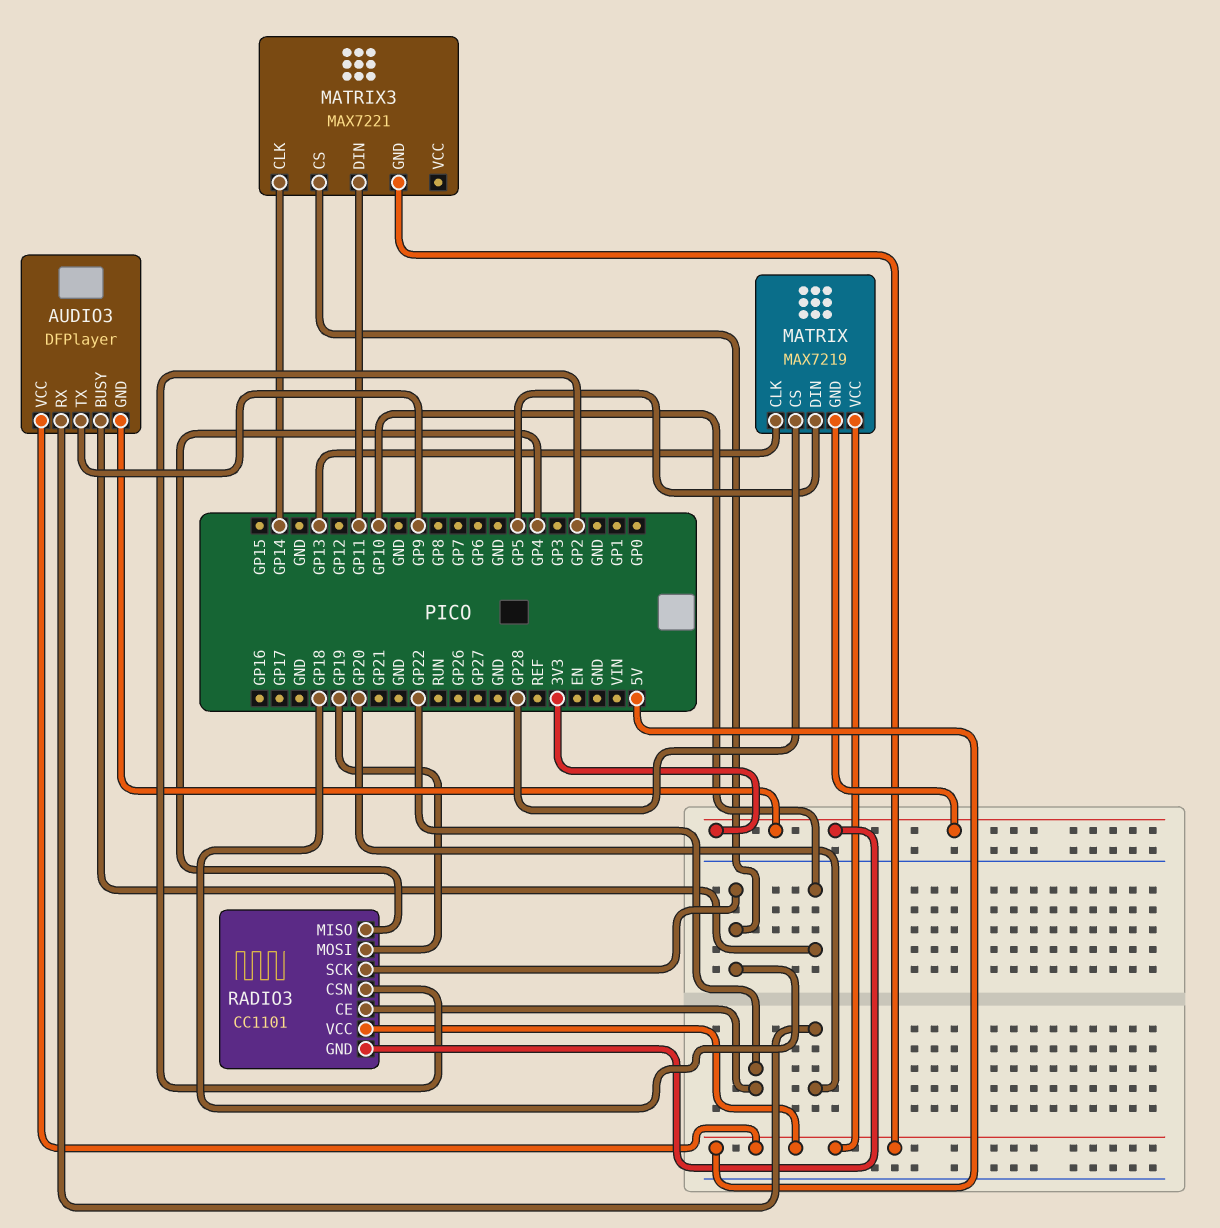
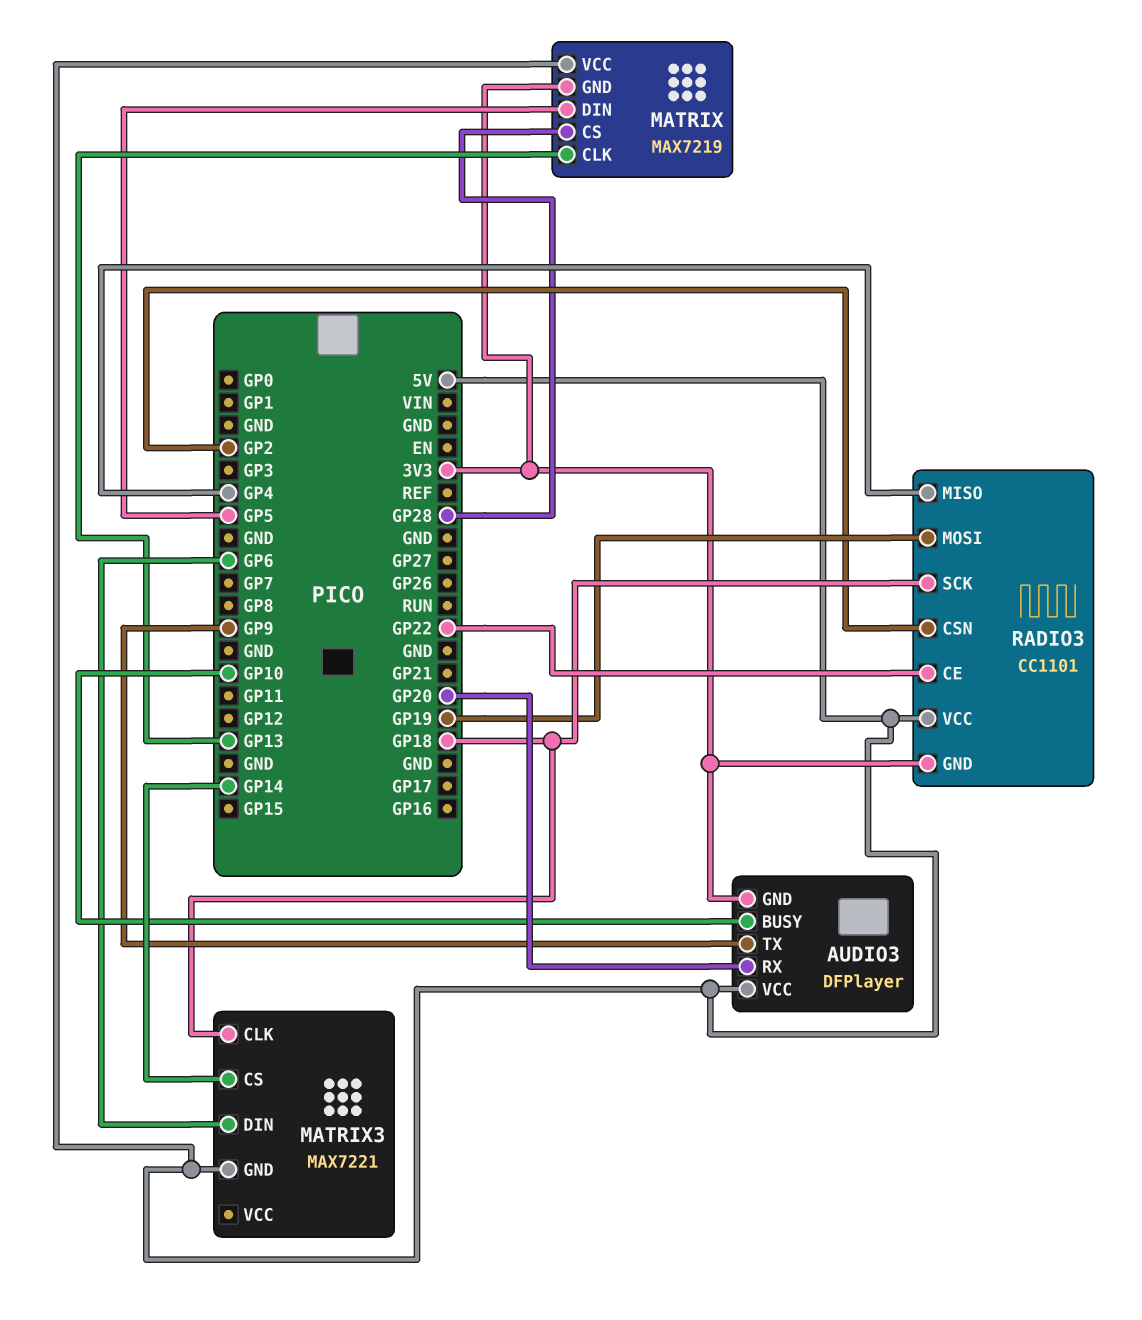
MATRIX3 pin CLK: GP14 -> GP18
MATRIX3 pin CS: GP18 -> GP14
MATRIX3 pin DIN: GP11 -> GP6

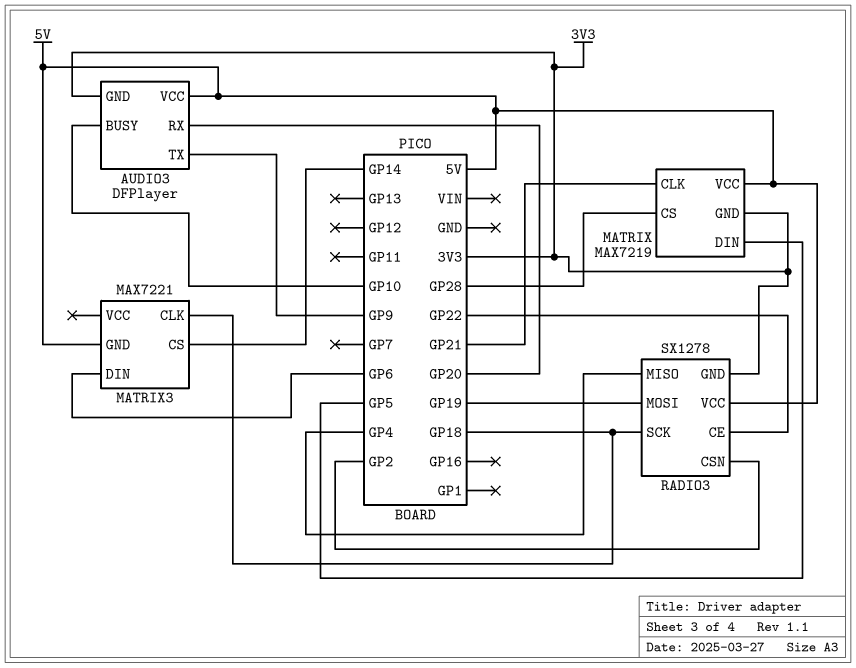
MATRIX pin CLK: GP13 -> GP21
RADIO3: CC1101 -> SX1278

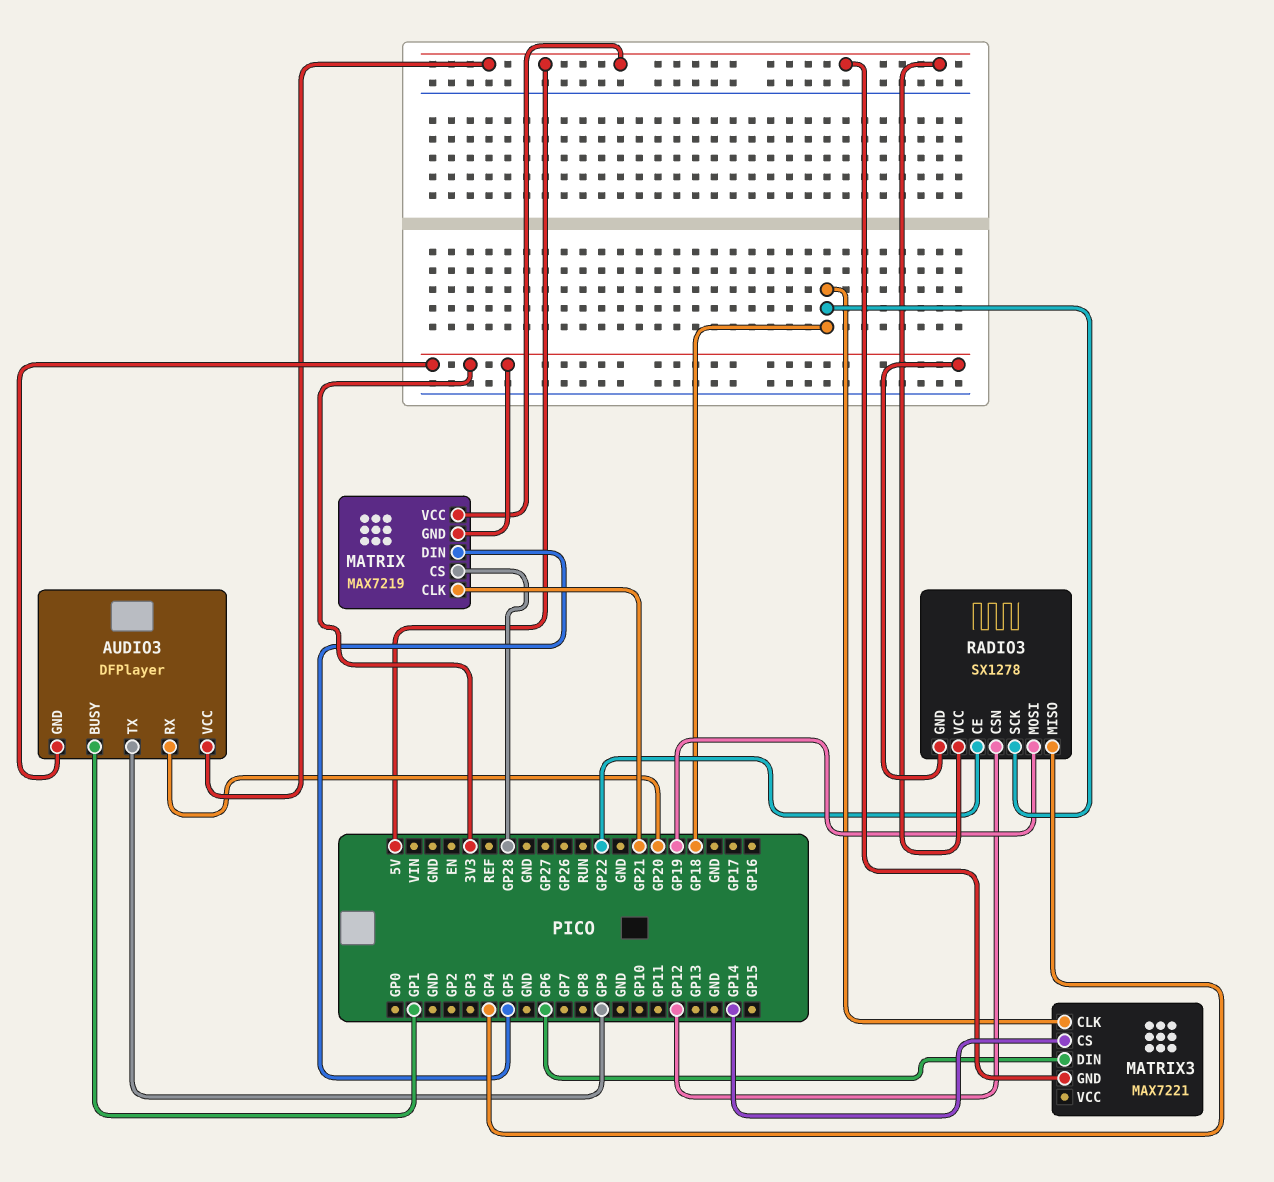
AUDIO3 pin BUSY: GP10 -> GP1
RADIO3 pin CSN: GP2 -> GP12

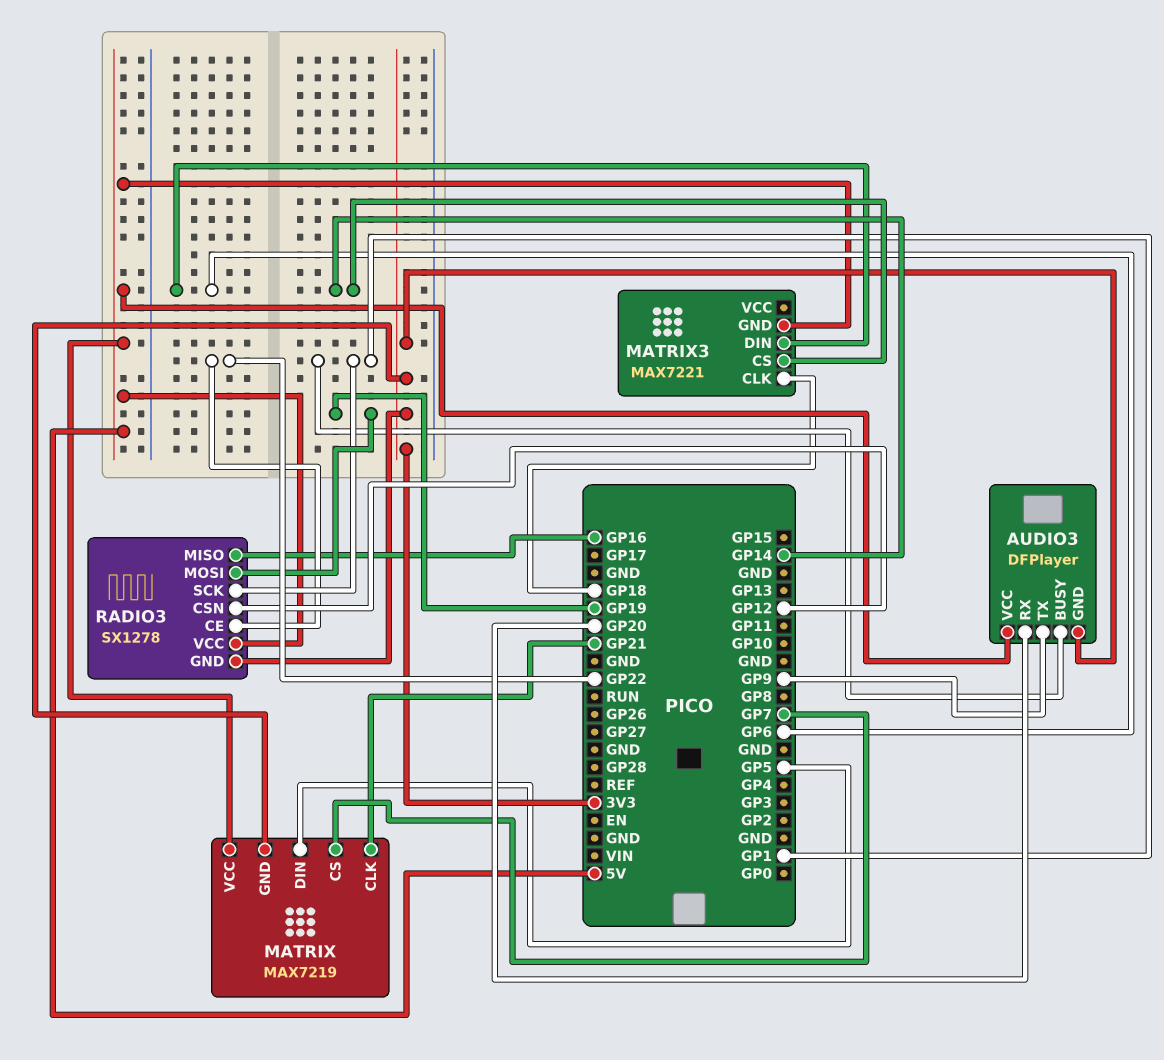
MATRIX pin CS: GP28 -> GP7
RADIO3 pin MISO: GP4 -> GP16
RADIO3 pin SCK: GP18 -> GP1

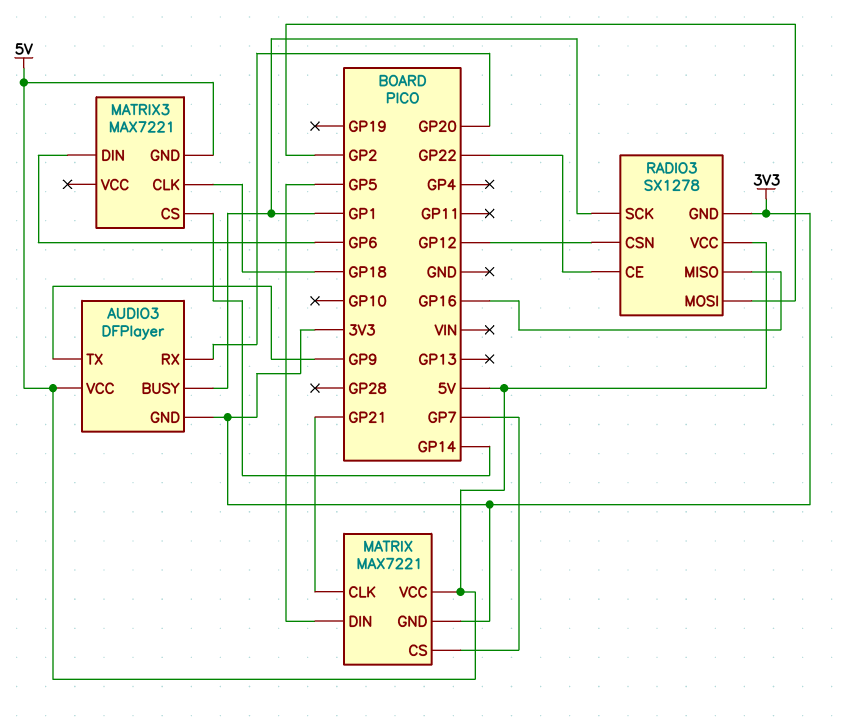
MATRIX: MAX7219 -> MAX7221
RADIO3 pin MOSI: GP19 -> GP2

